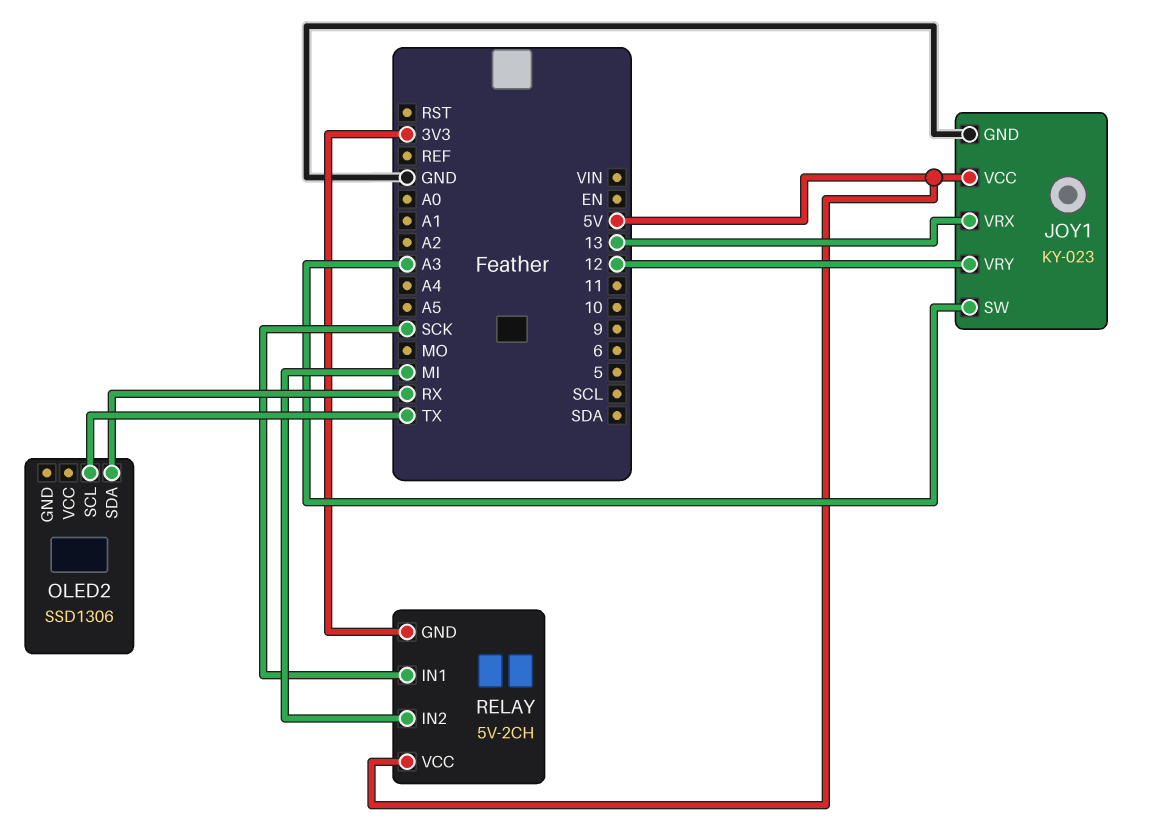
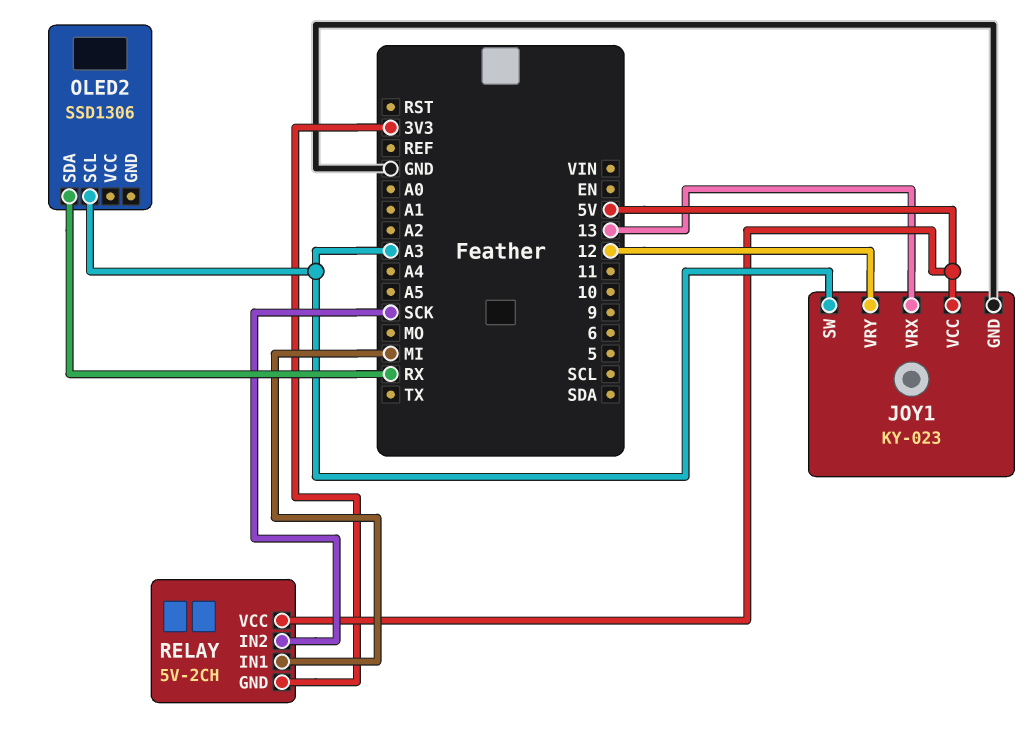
OLED2 pin SCL: TX -> A3
RELAY pin IN1: SCK -> MI
RELAY pin IN2: MI -> SCK

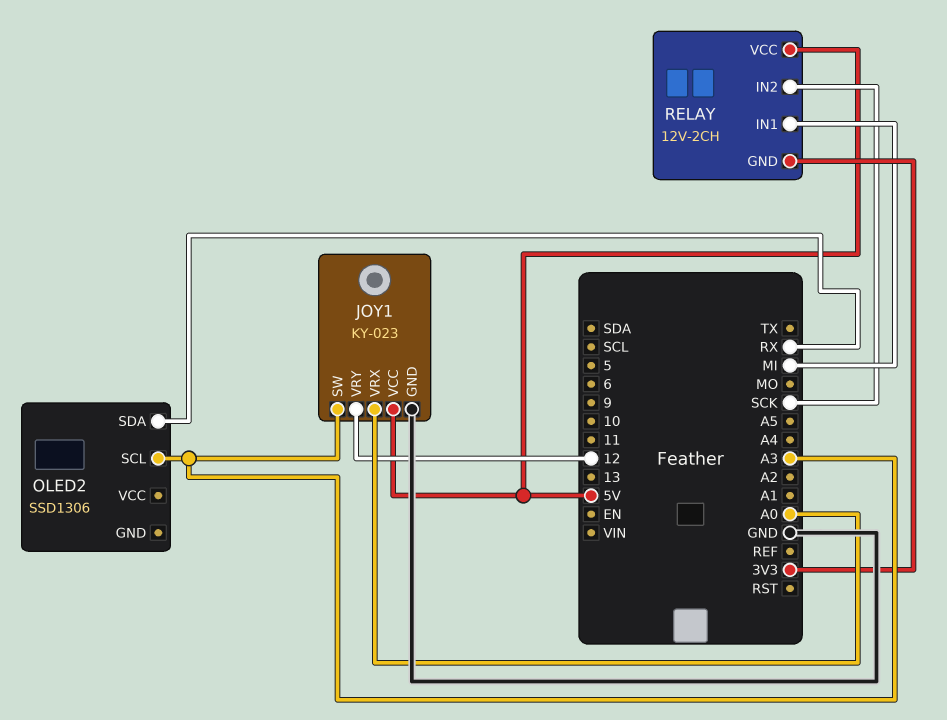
JOY1 pin VRX: 13 -> A0
RELAY: 5V-2CH -> 12V-2CH

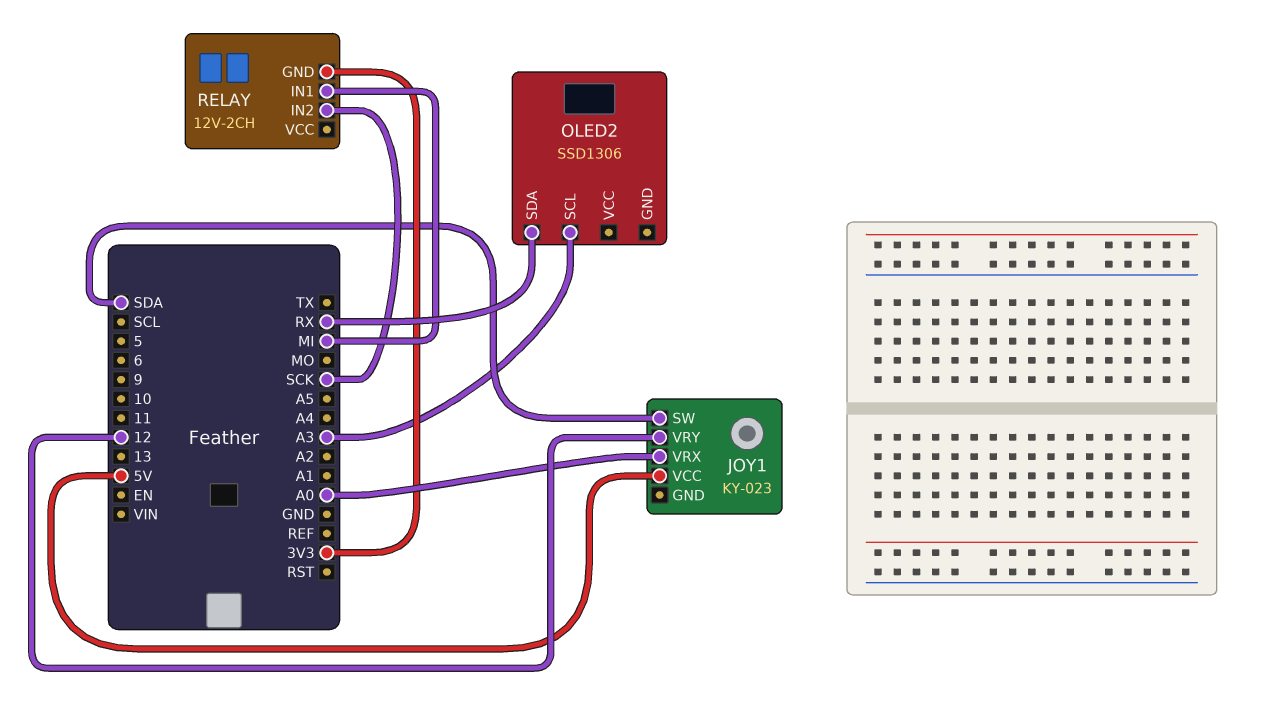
JOY1 pin GND: GND -> none
JOY1 pin SW: A3 -> SDA
RELAY pin VCC: 5V -> none

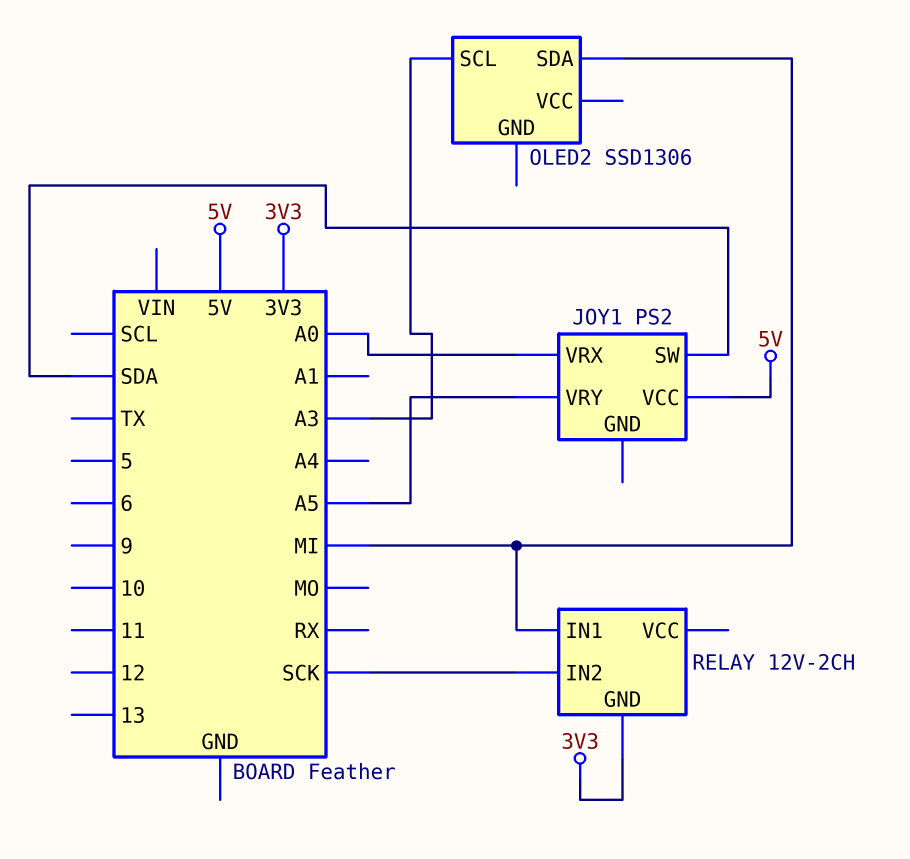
JOY1: KY-023 -> PS2
JOY1 pin VRY: 12 -> A5
OLED2 pin SDA: RX -> MI

